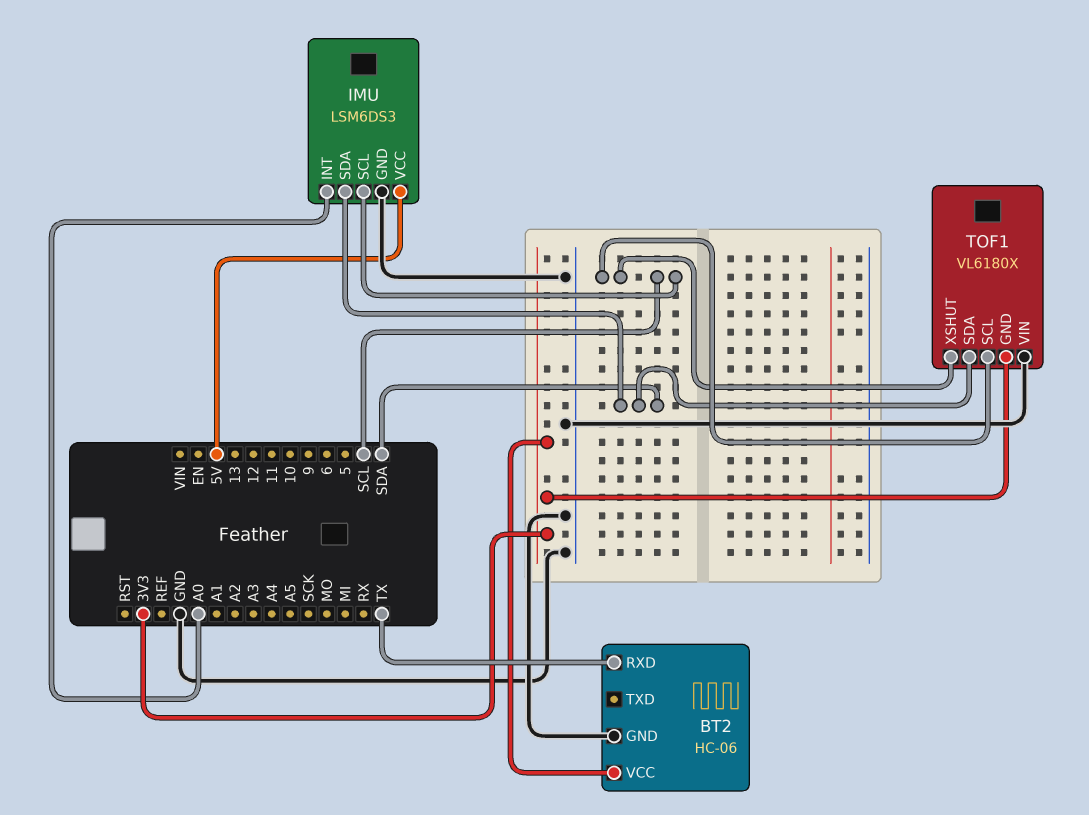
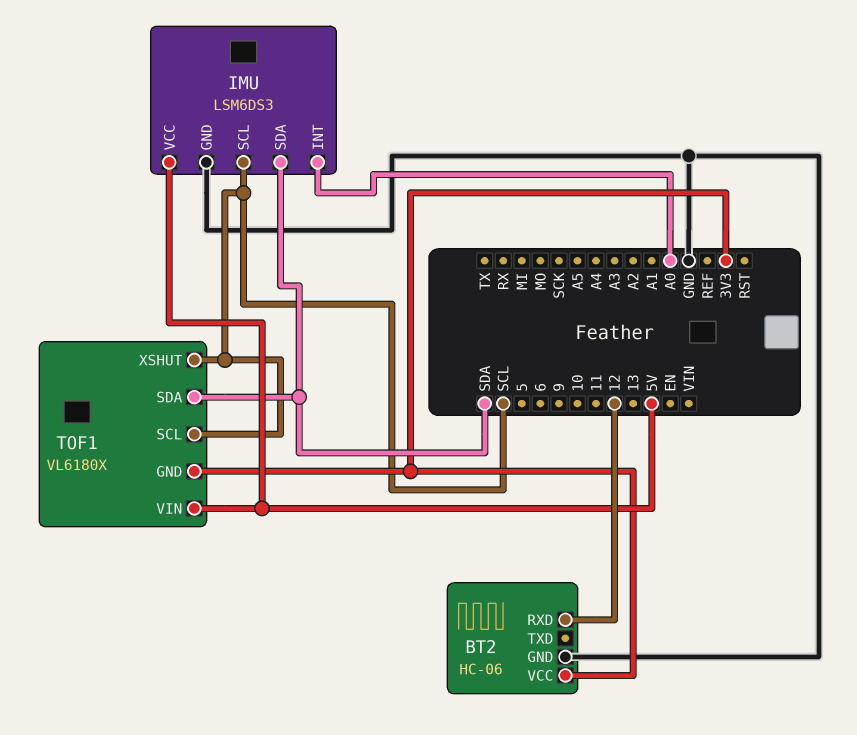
BT2 pin RXD: TX -> 12
TOF1 pin VIN: GND -> 5V

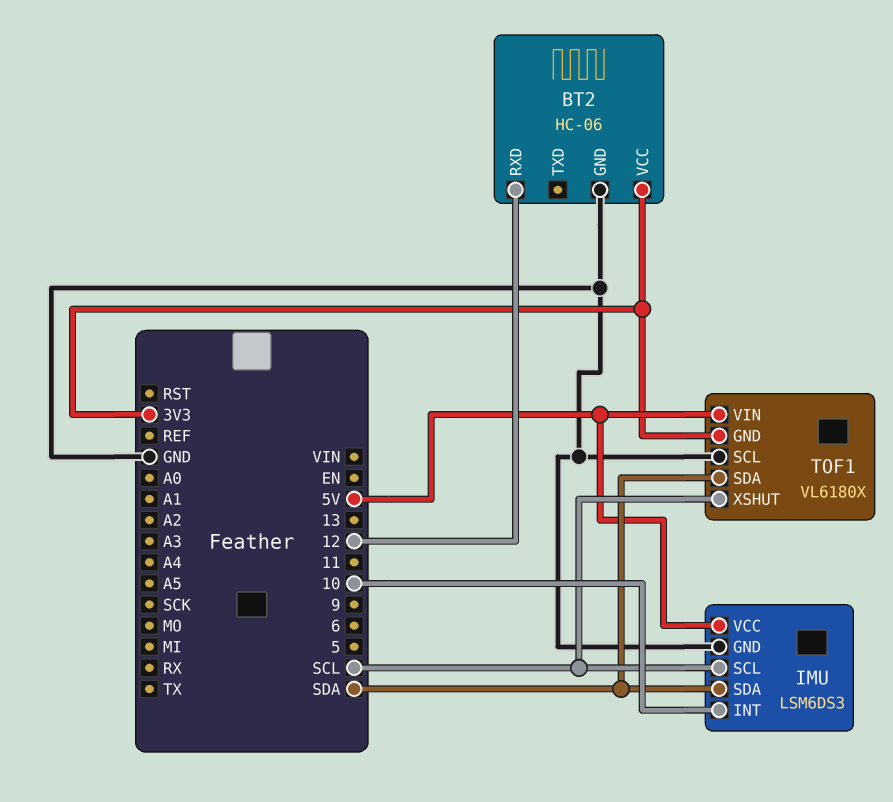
IMU pin INT: A0 -> 10
TOF1 pin SCL: SCL -> GND

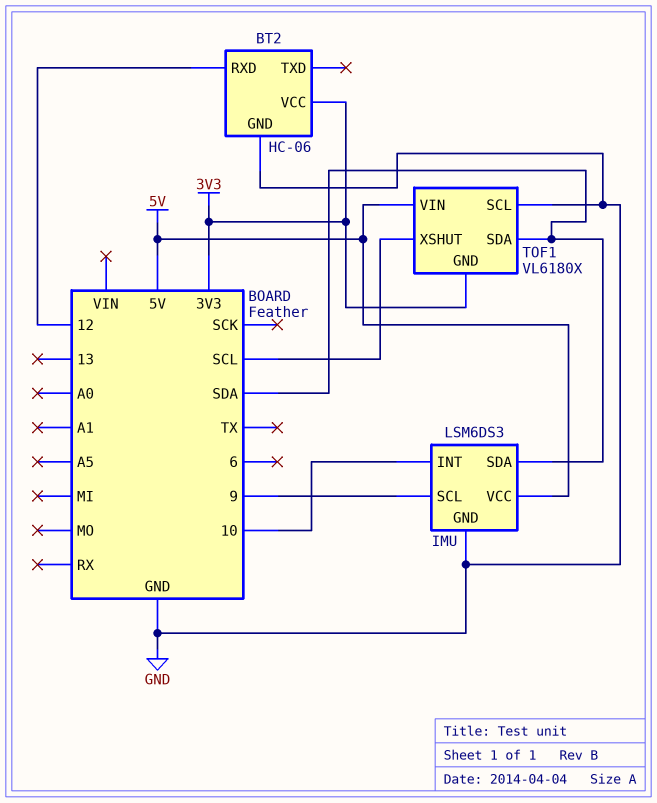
IMU pin SCL: SCL -> 9

